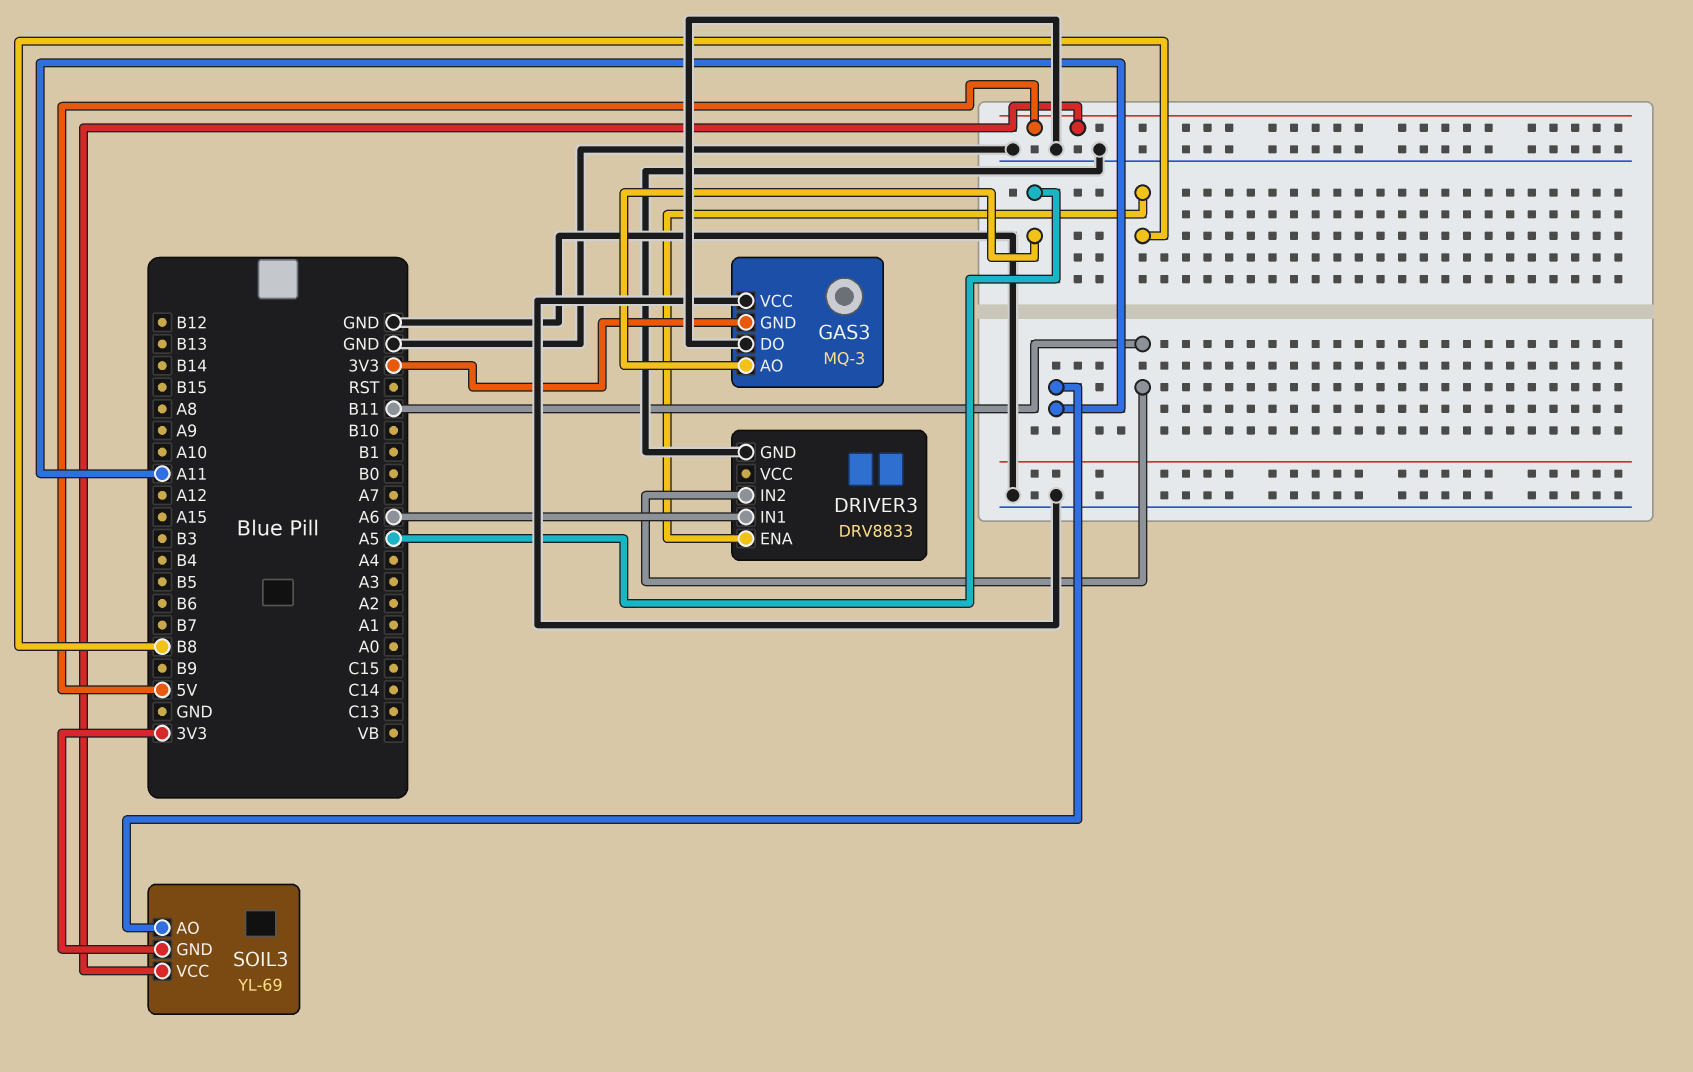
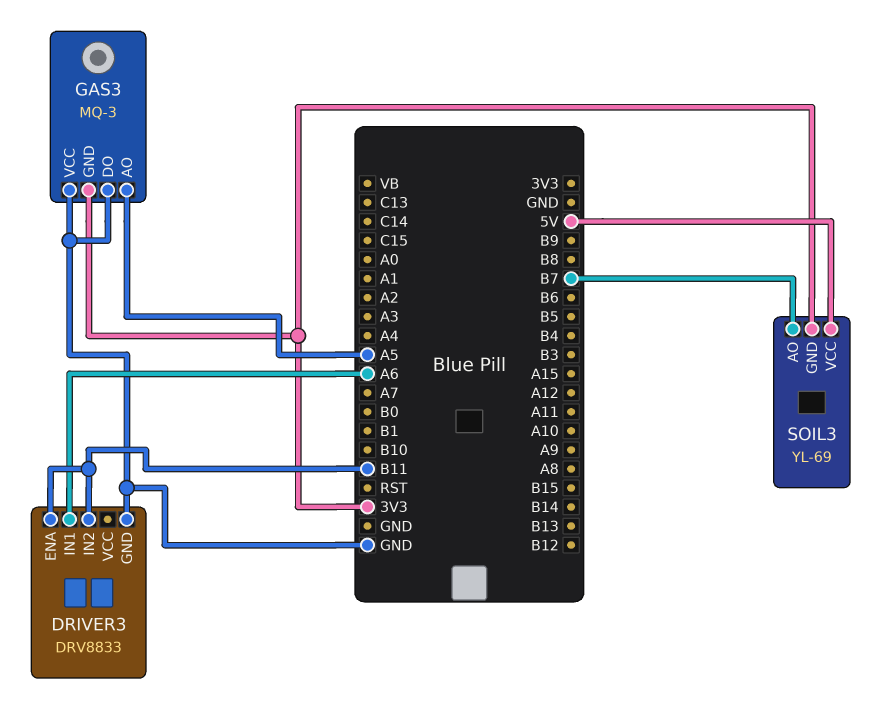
DRIVER3 pin ENA: B8 -> B11
SOIL3 pin AO: A11 -> B7

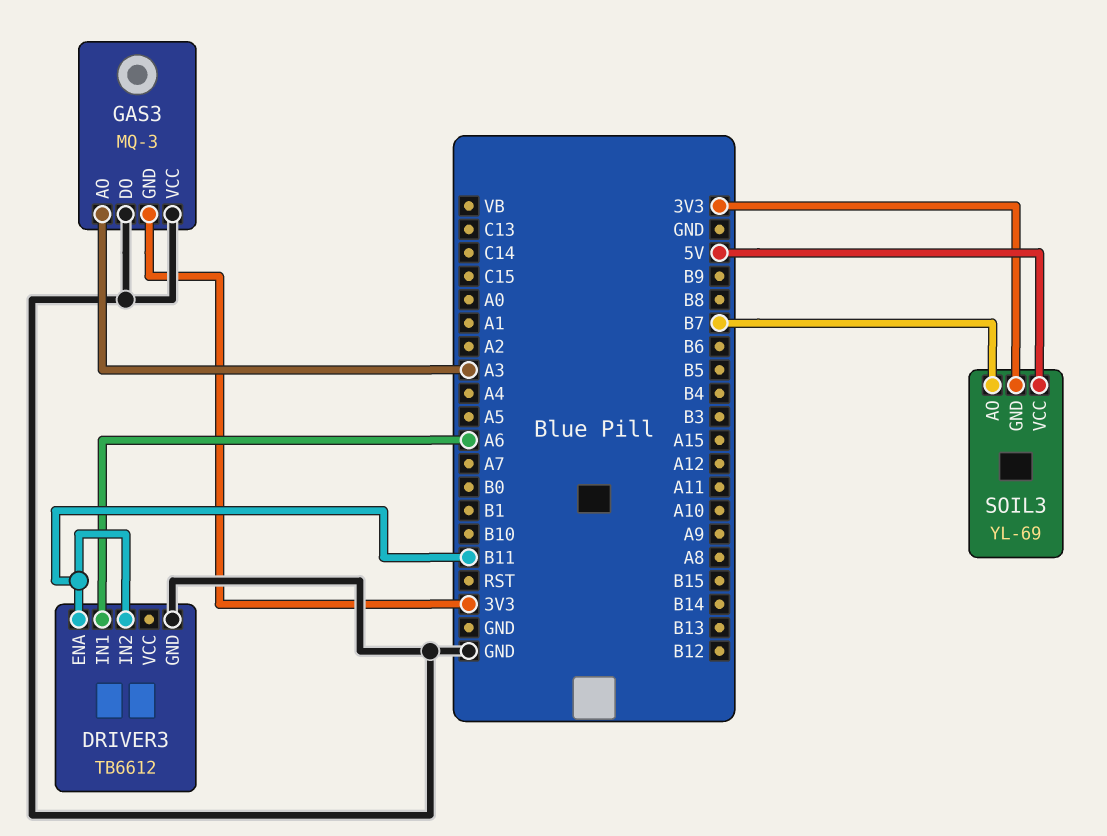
DRIVER3: DRV8833 -> TB6612
GAS3 pin AO: A5 -> A3

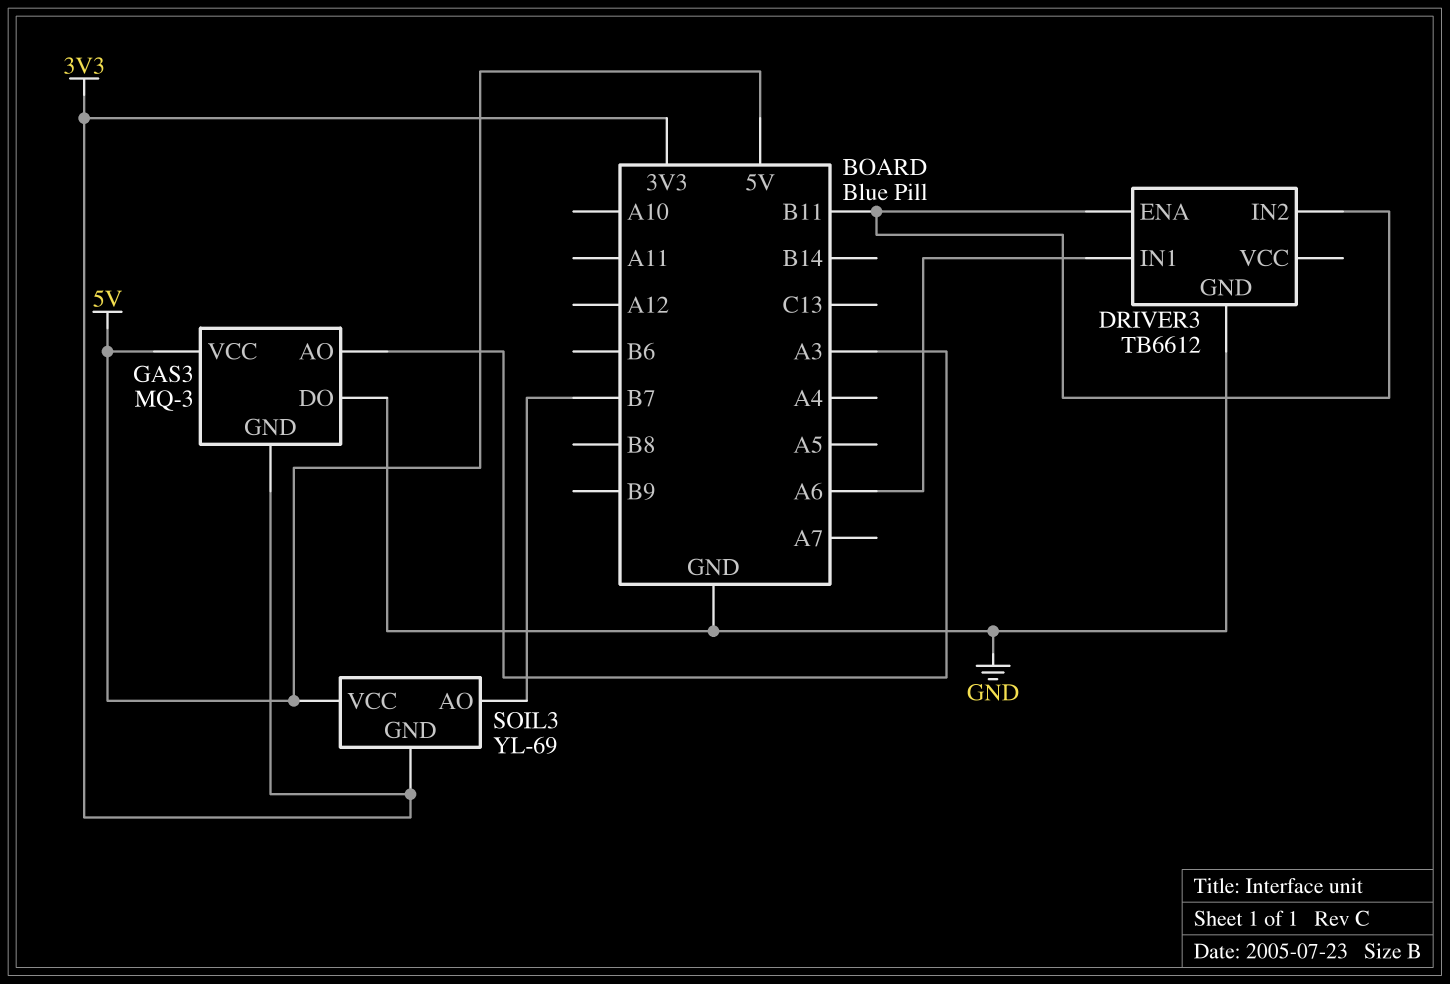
GAS3 pin VCC: GND -> 5V

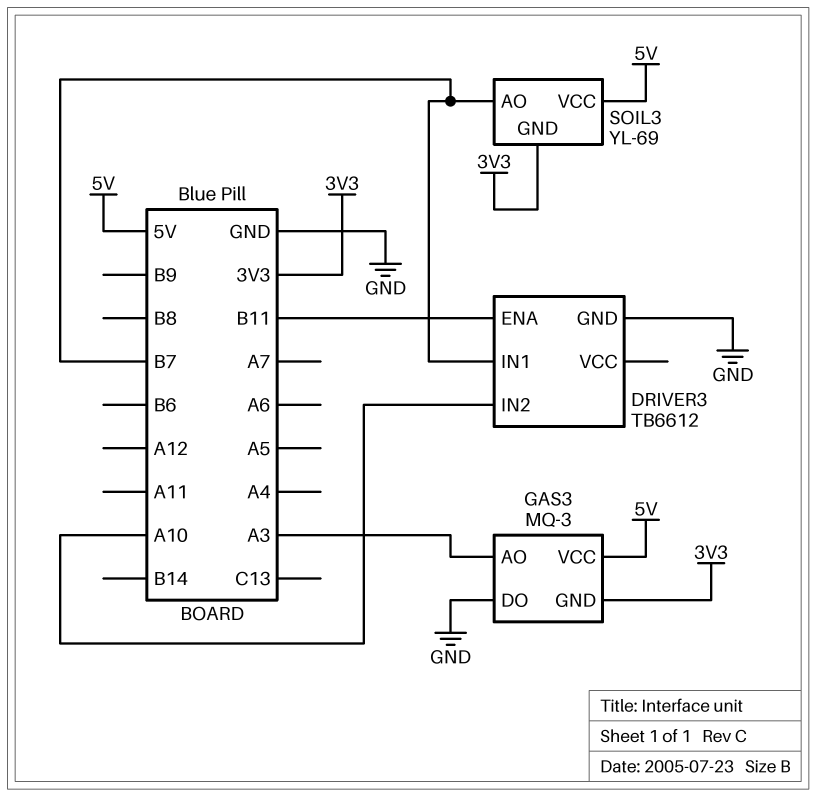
DRIVER3 pin IN1: A6 -> B7
DRIVER3 pin IN2: B11 -> A10

